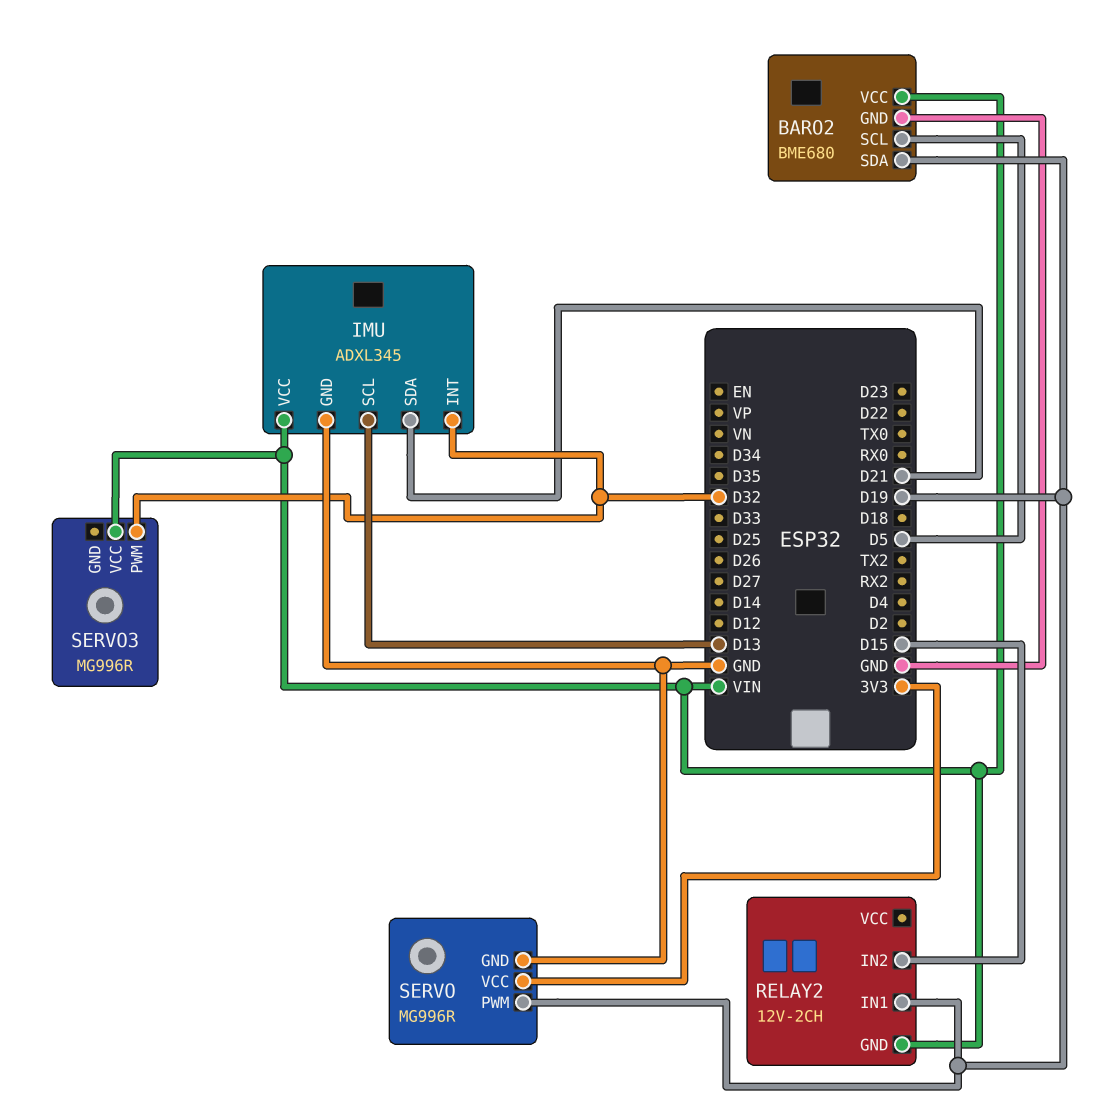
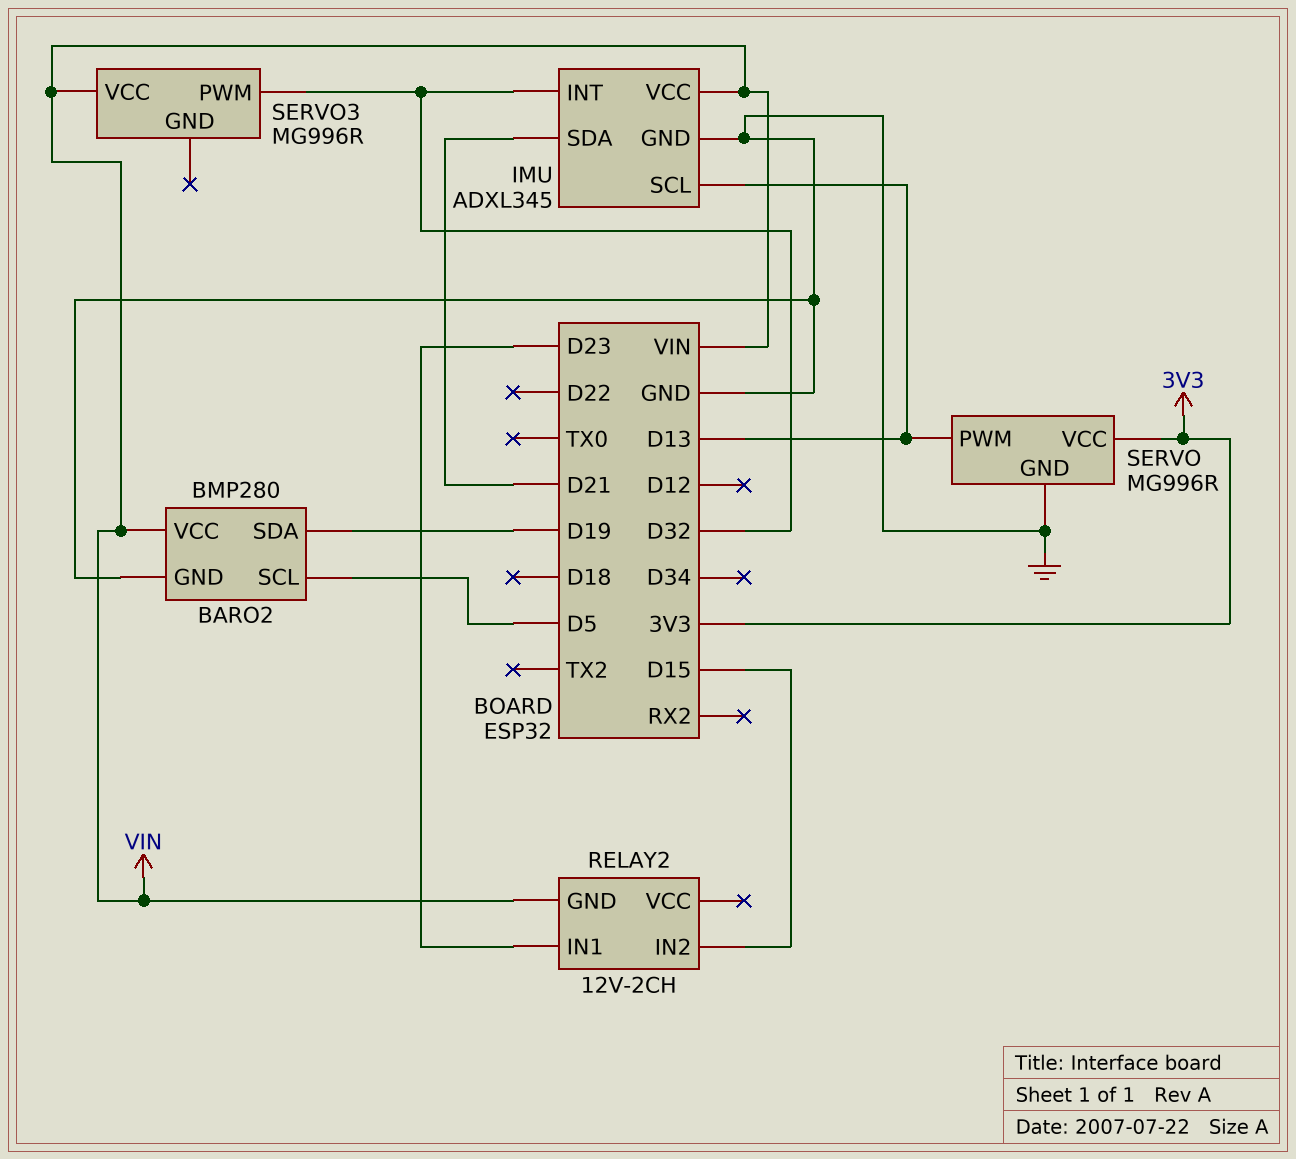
BARO2: BME680 -> BMP280
RELAY2 pin IN1: D19 -> D23
SERVO pin PWM: D19 -> D13

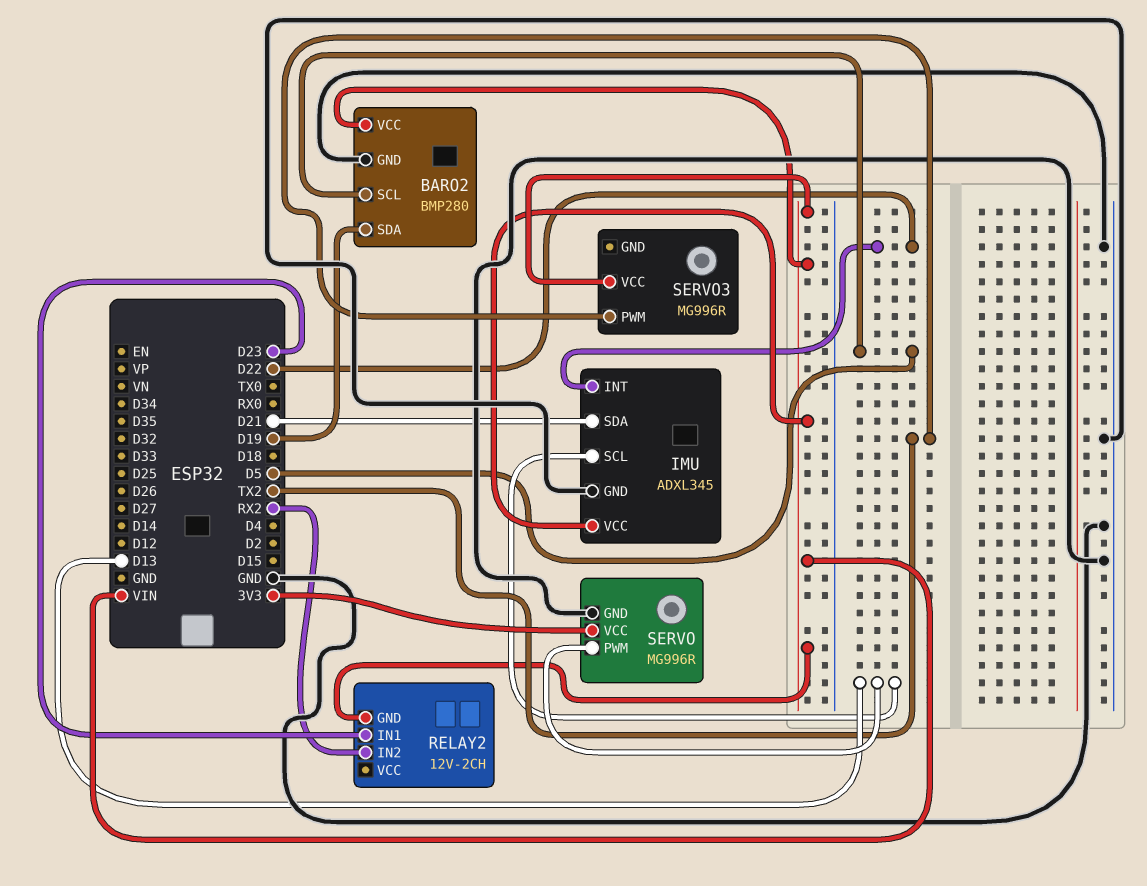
IMU pin INT: D32 -> D22
RELAY2 pin IN2: D15 -> RX2
SERVO3 pin PWM: D32 -> TX2

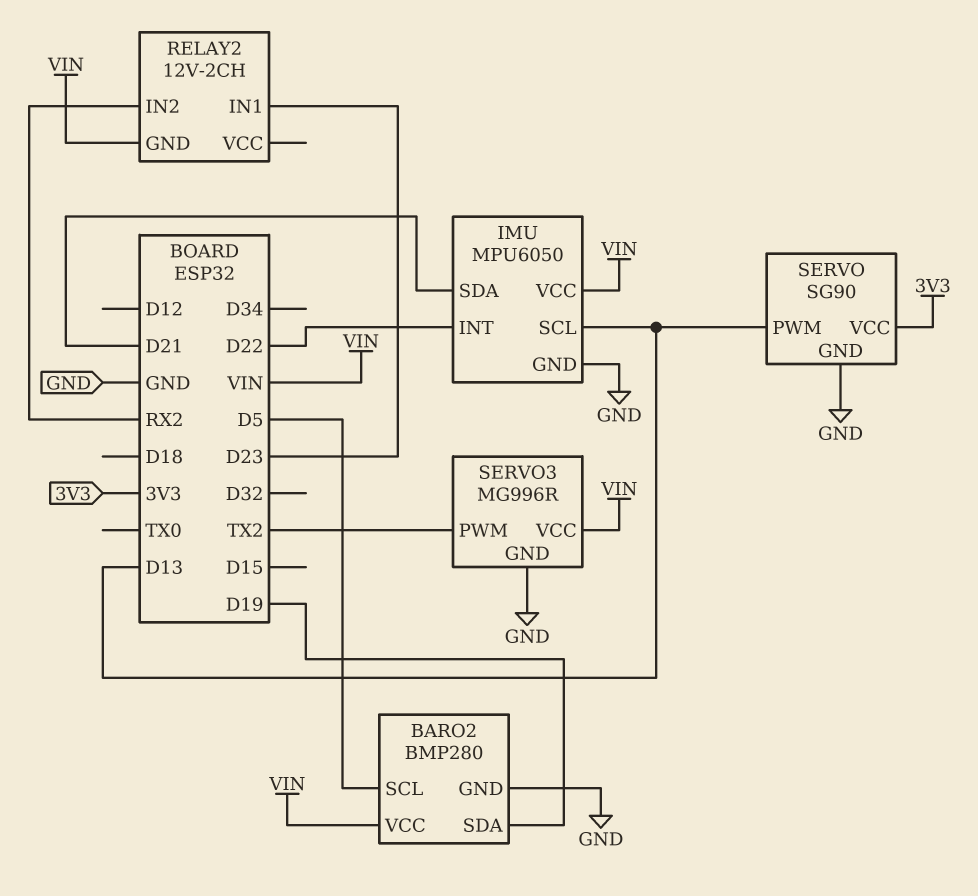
IMU: ADXL345 -> MPU6050
SERVO: MG996R -> SG90
SERVO3 pin GND: none -> GND

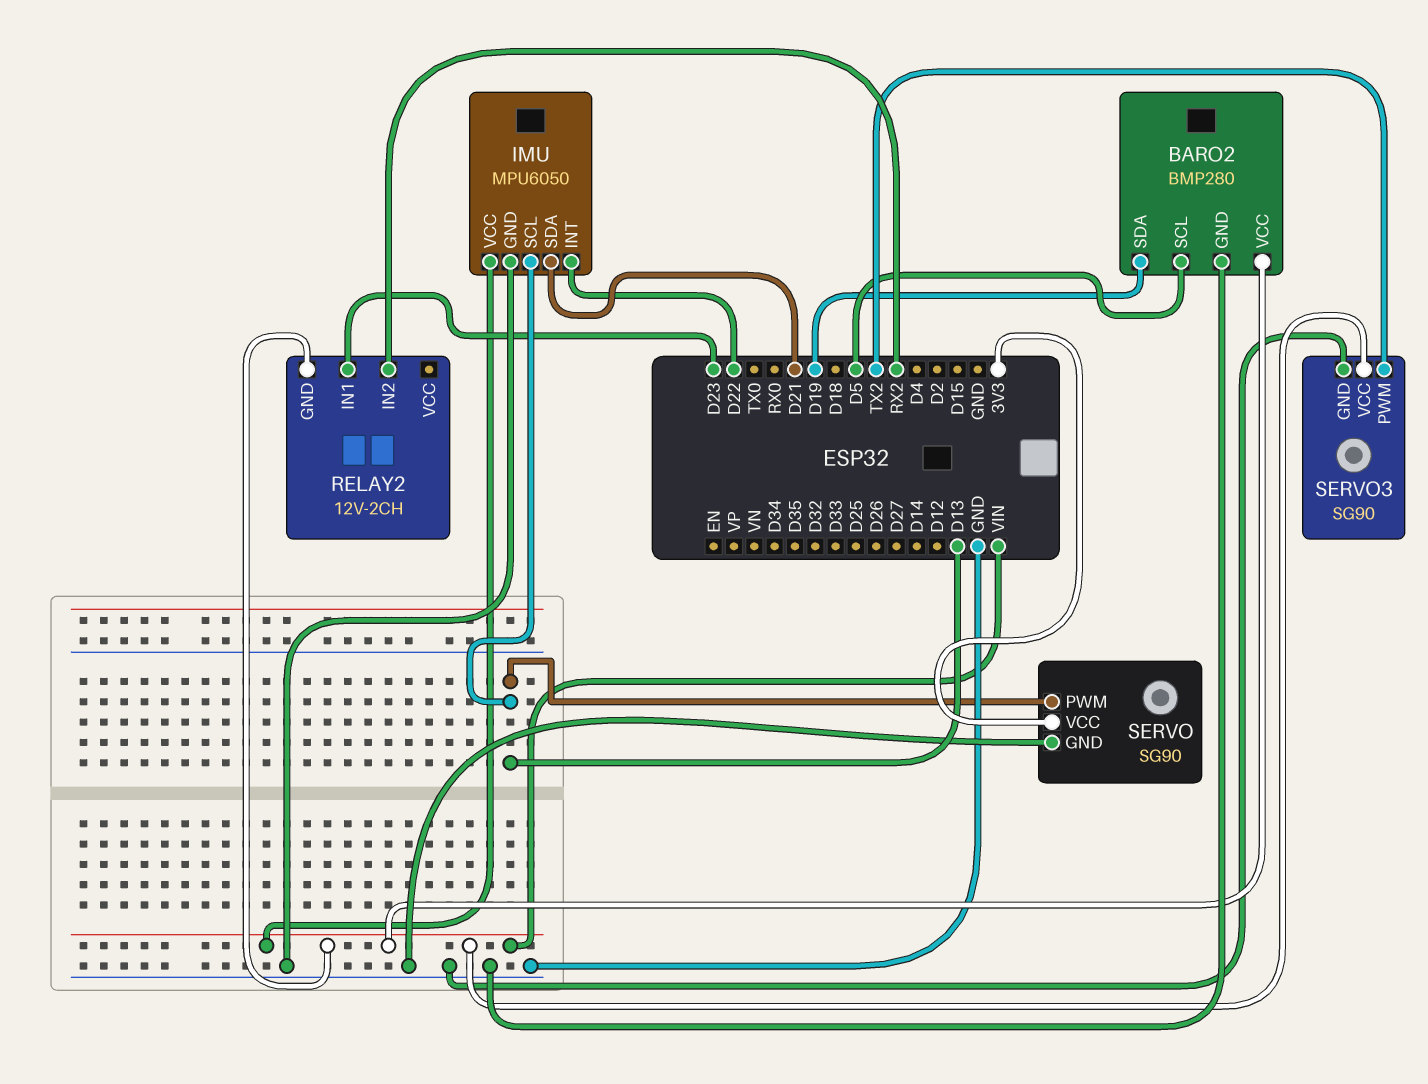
SERVO3: MG996R -> SG90

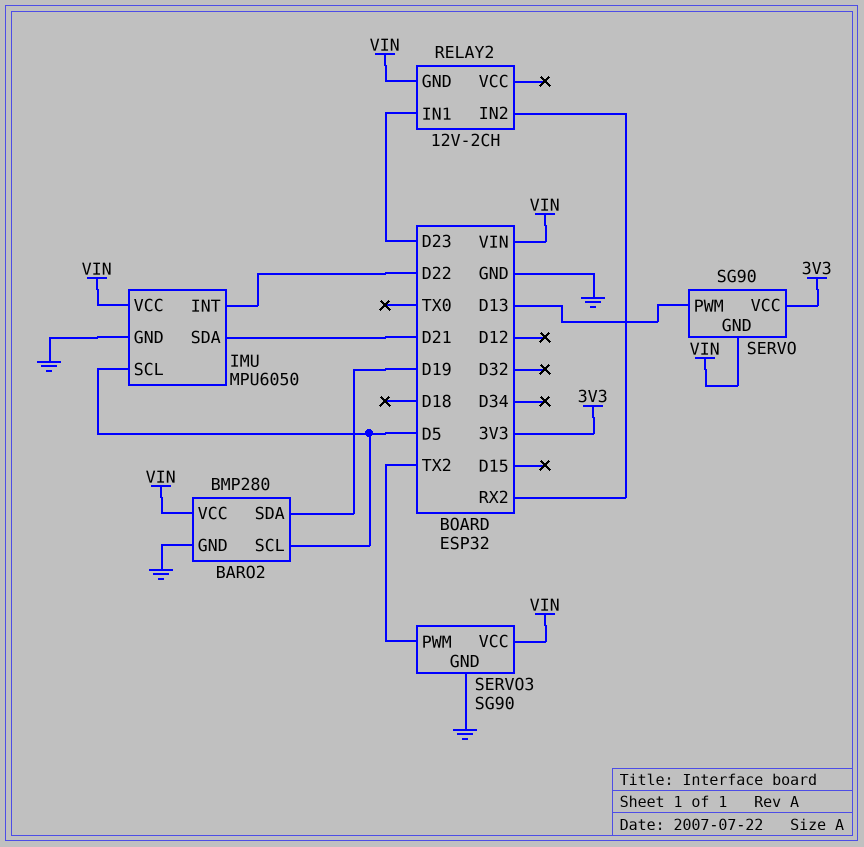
IMU pin SCL: D13 -> D5
SERVO pin GND: GND -> VIN

